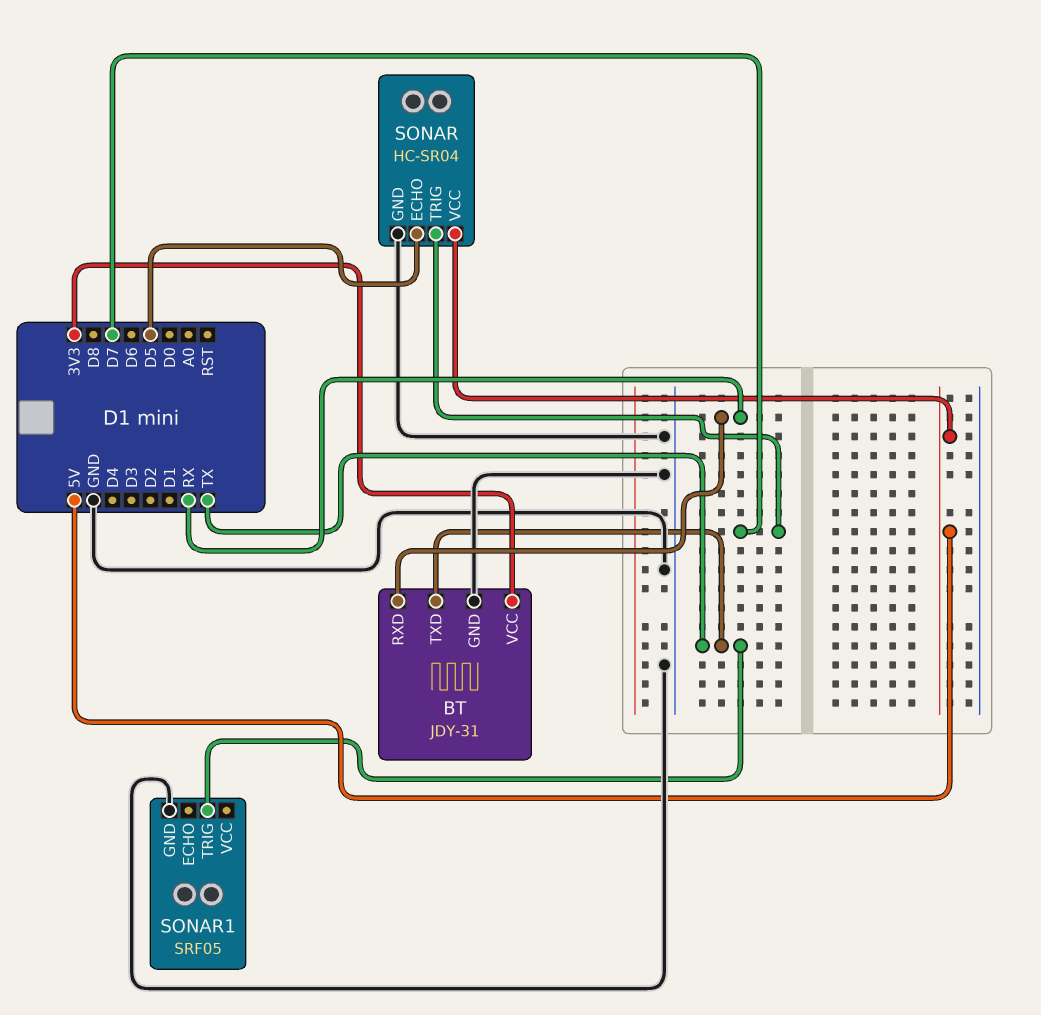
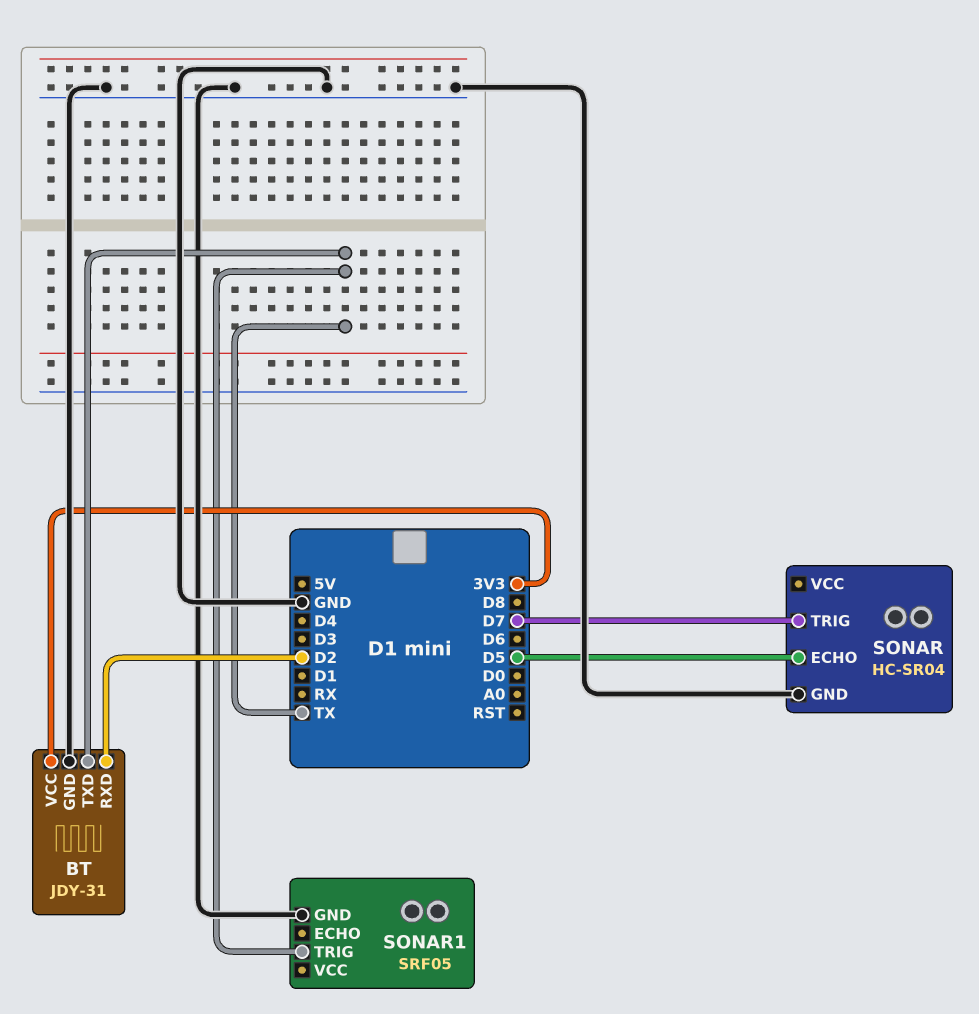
BT pin RXD: RX -> D2
SONAR pin VCC: 5V -> none

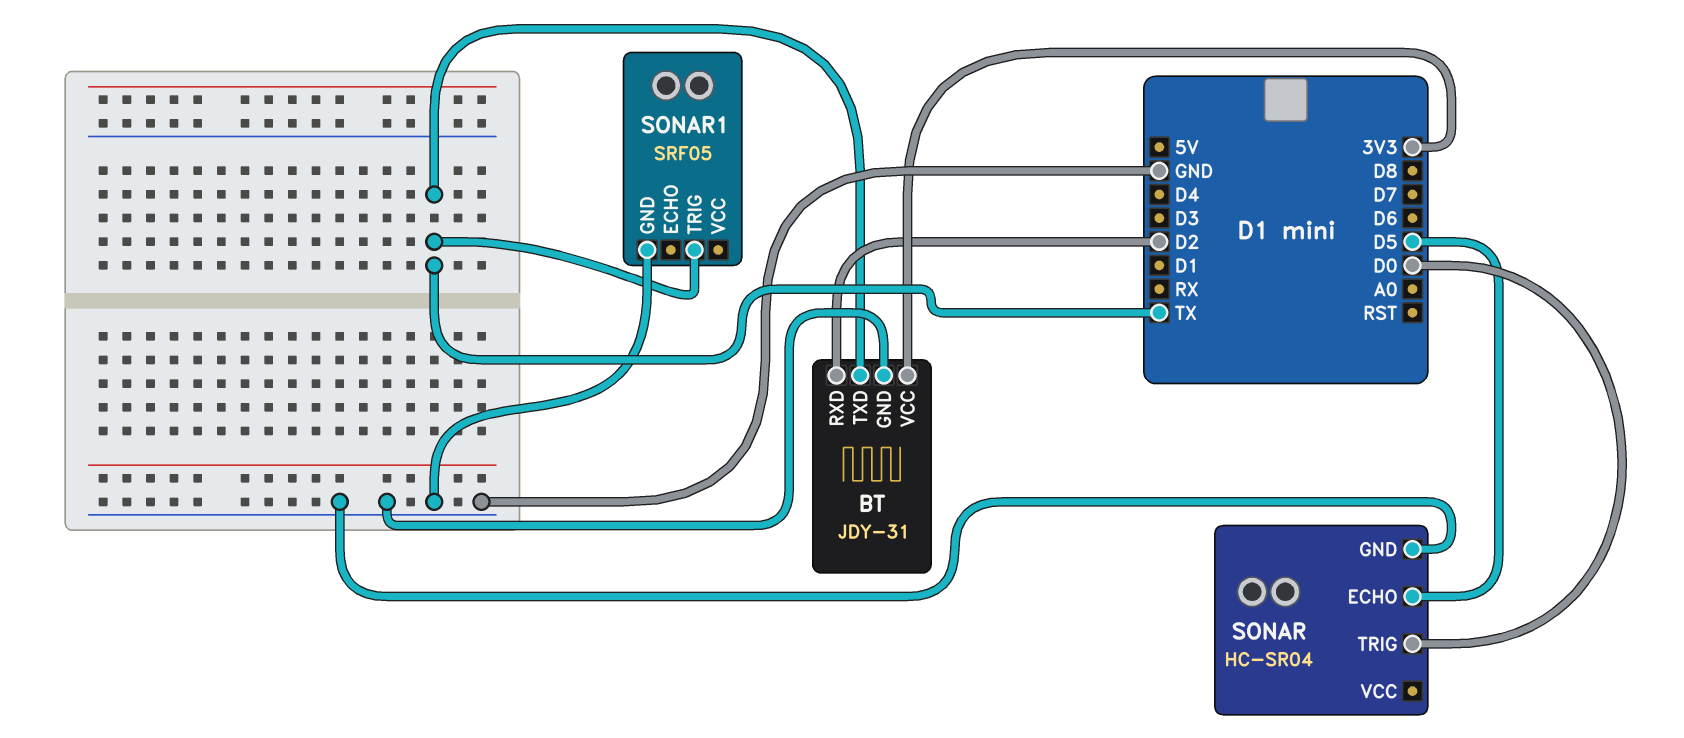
SONAR pin TRIG: D7 -> D0

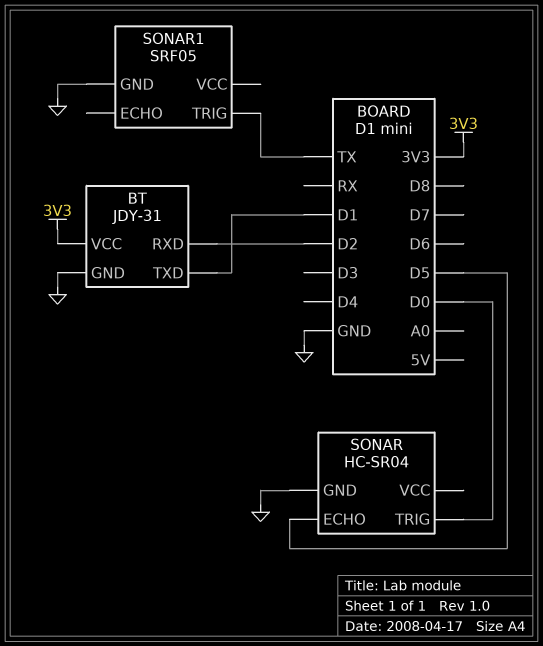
BT pin TXD: TX -> D1

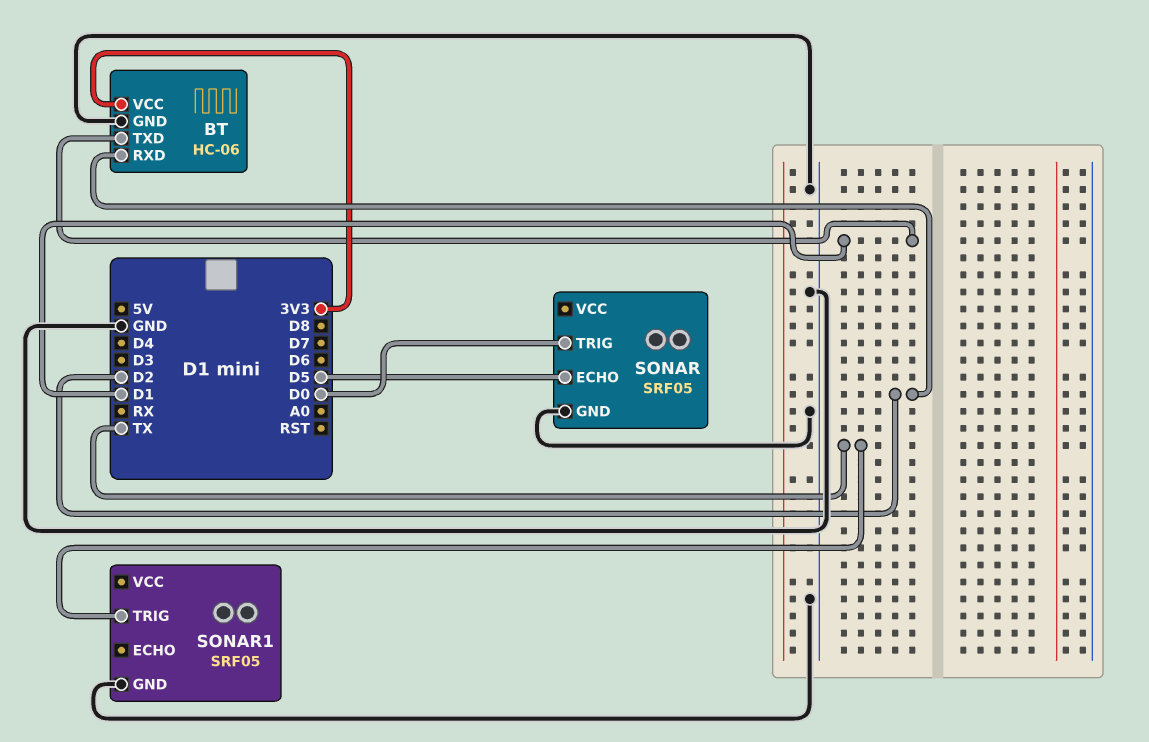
BT: JDY-31 -> HC-06
SONAR: HC-SR04 -> SRF05

